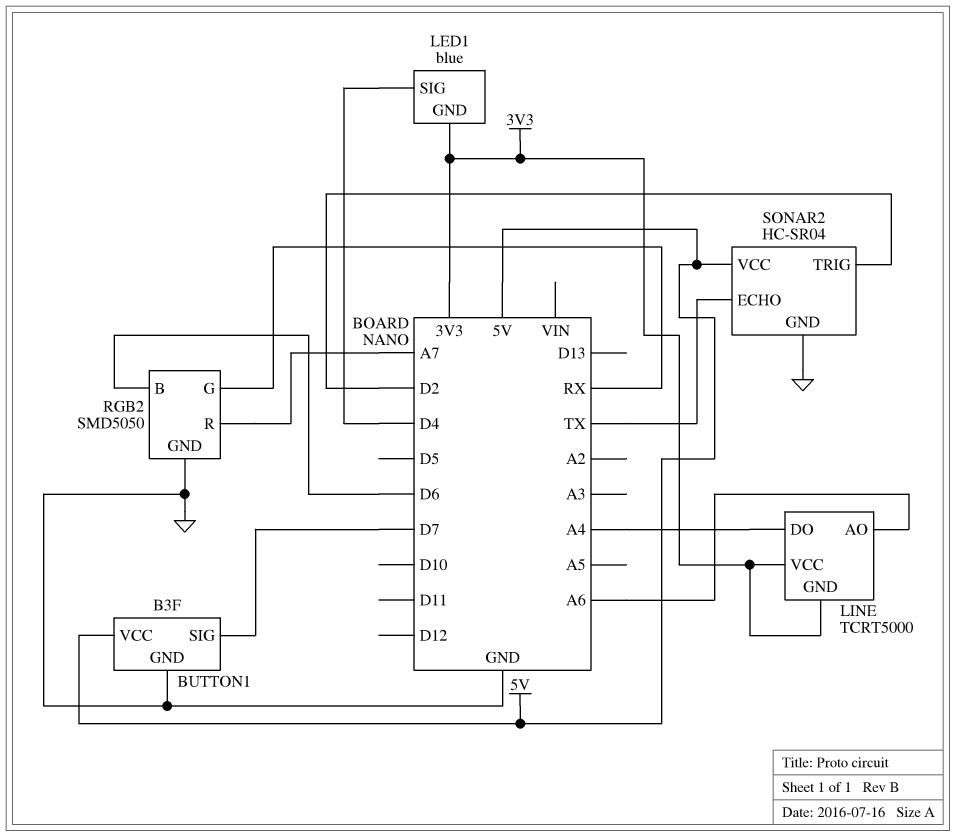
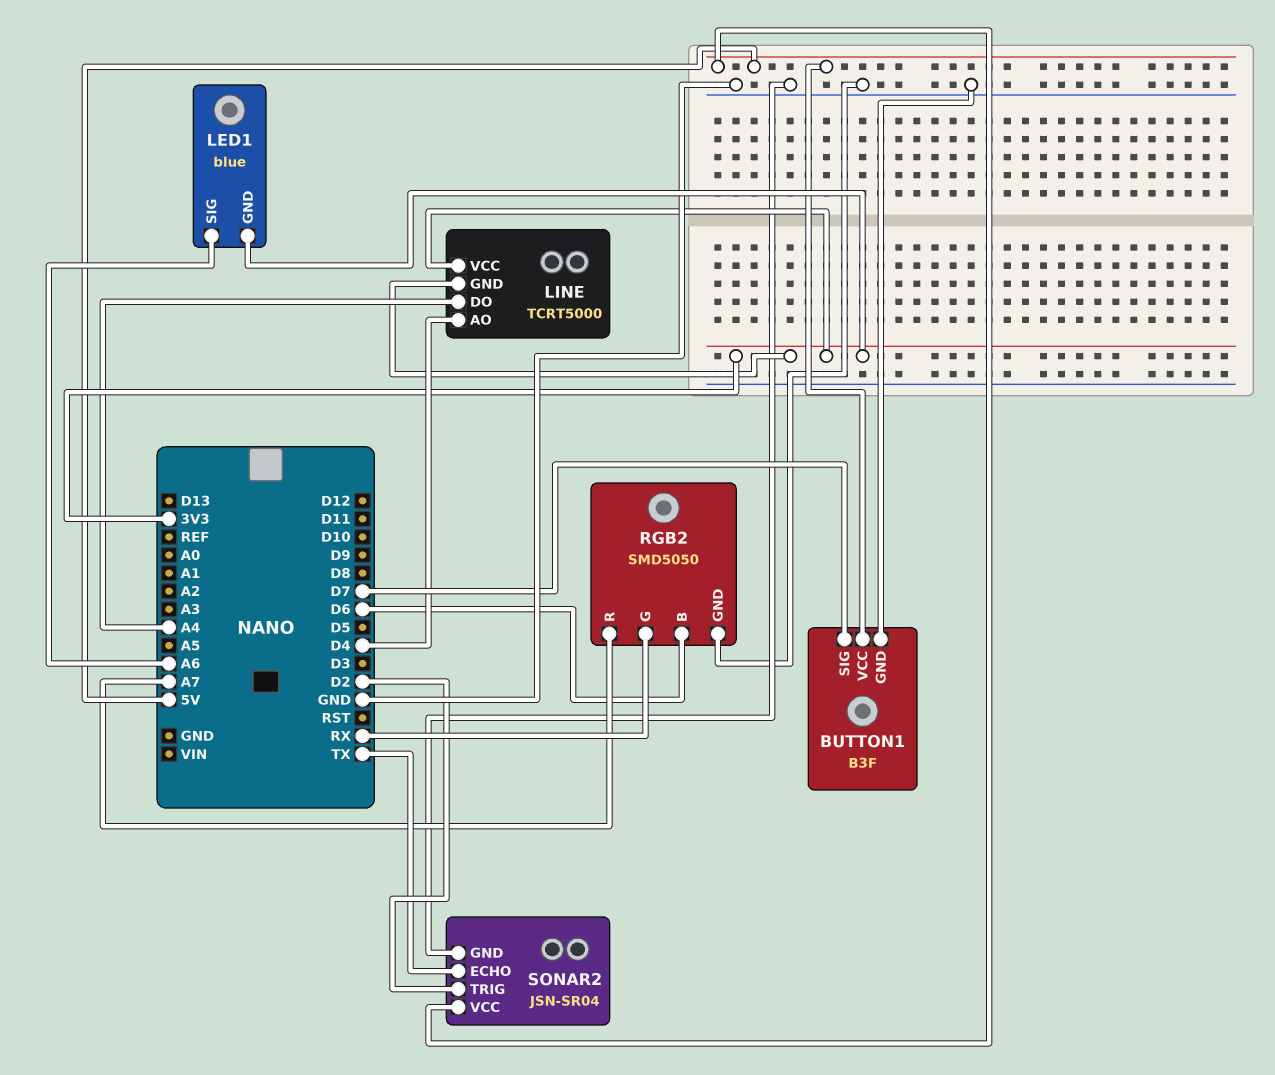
LED1 pin SIG: D4 -> A6
LINE pin AO: A6 -> D4
SONAR2: HC-SR04 -> JSN-SR04

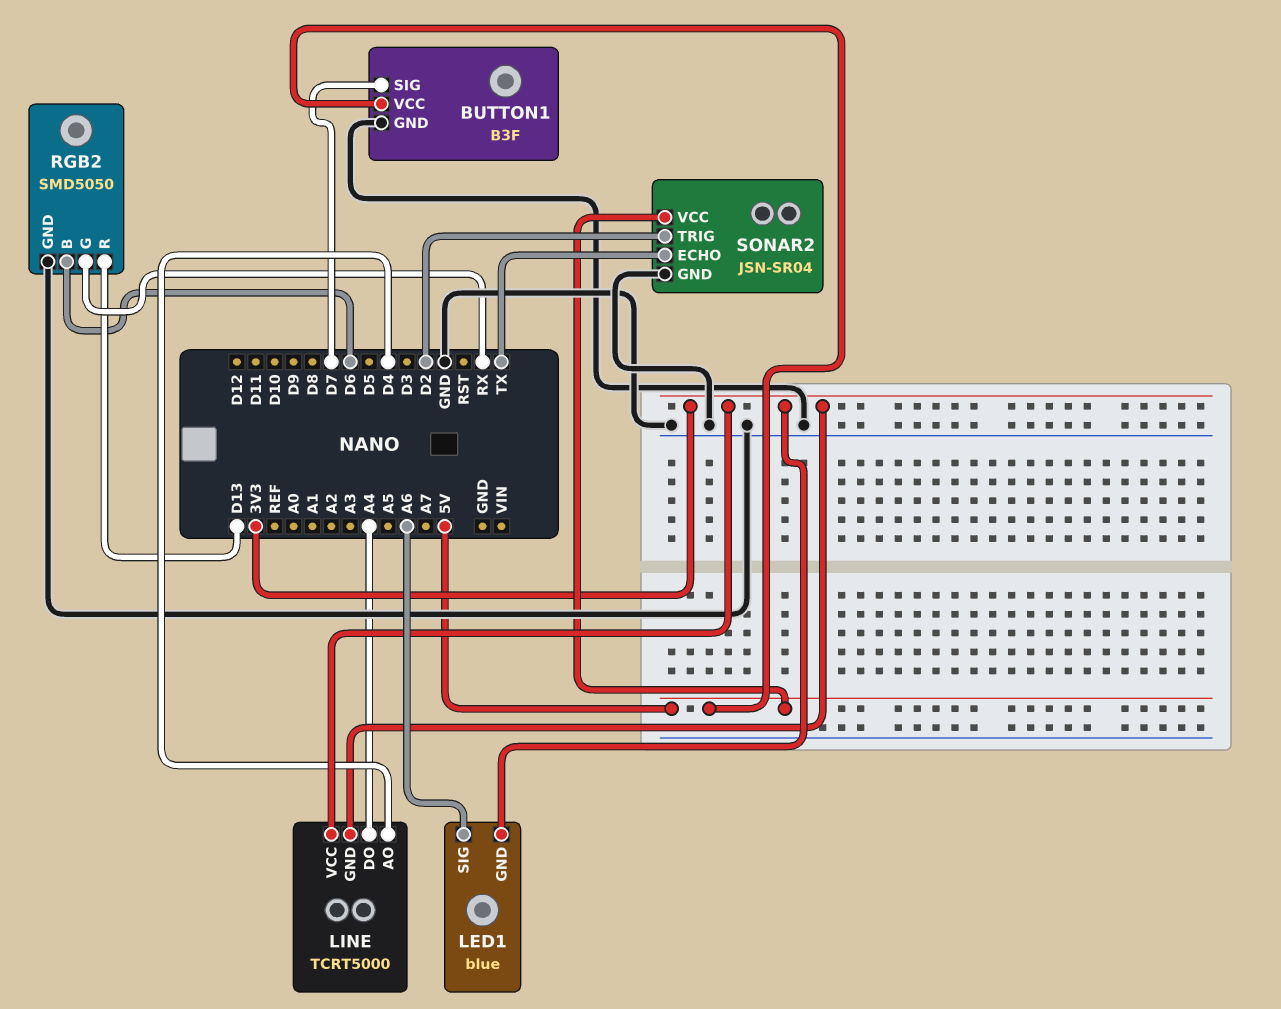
RGB2 pin R: A7 -> D13

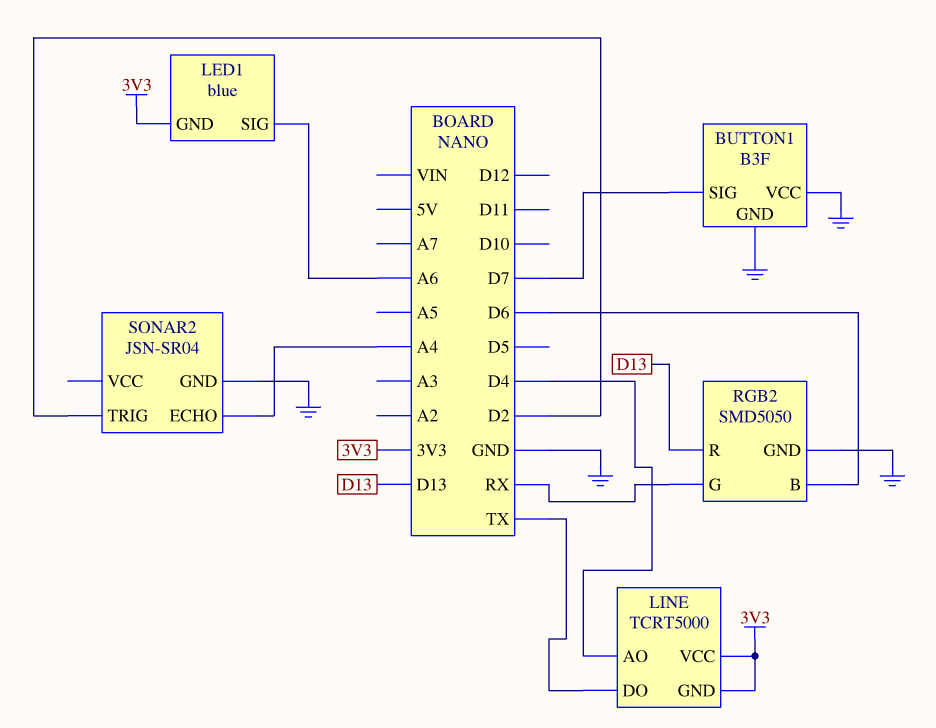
BUTTON1 pin VCC: 5V -> GND
LINE pin DO: A4 -> TX
SONAR2 pin ECHO: TX -> A4
SONAR2 pin VCC: 5V -> none

